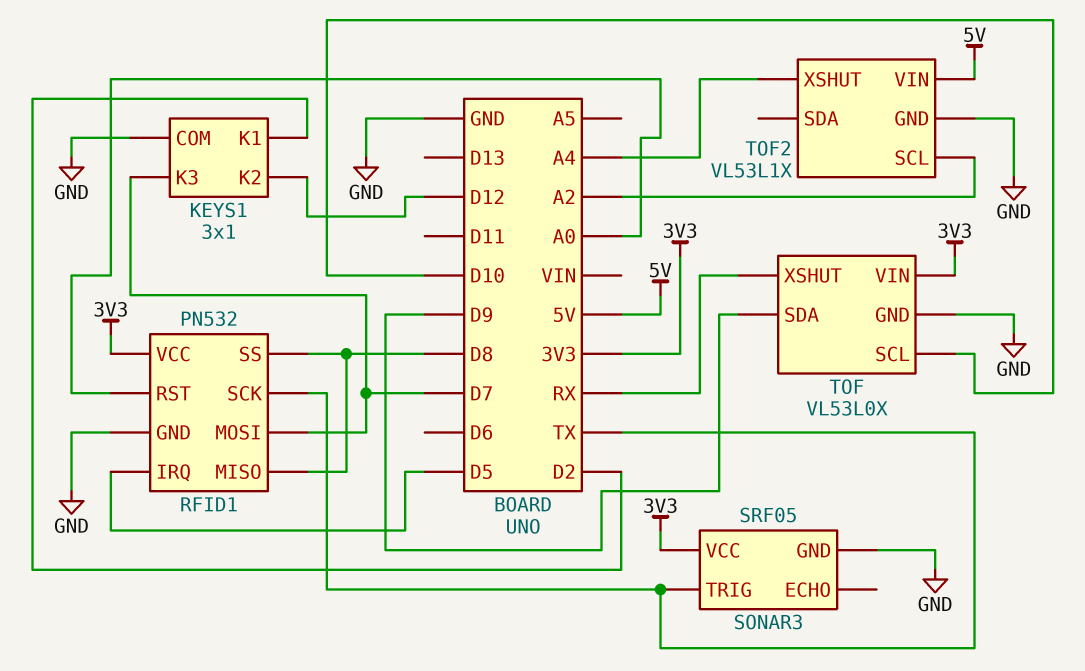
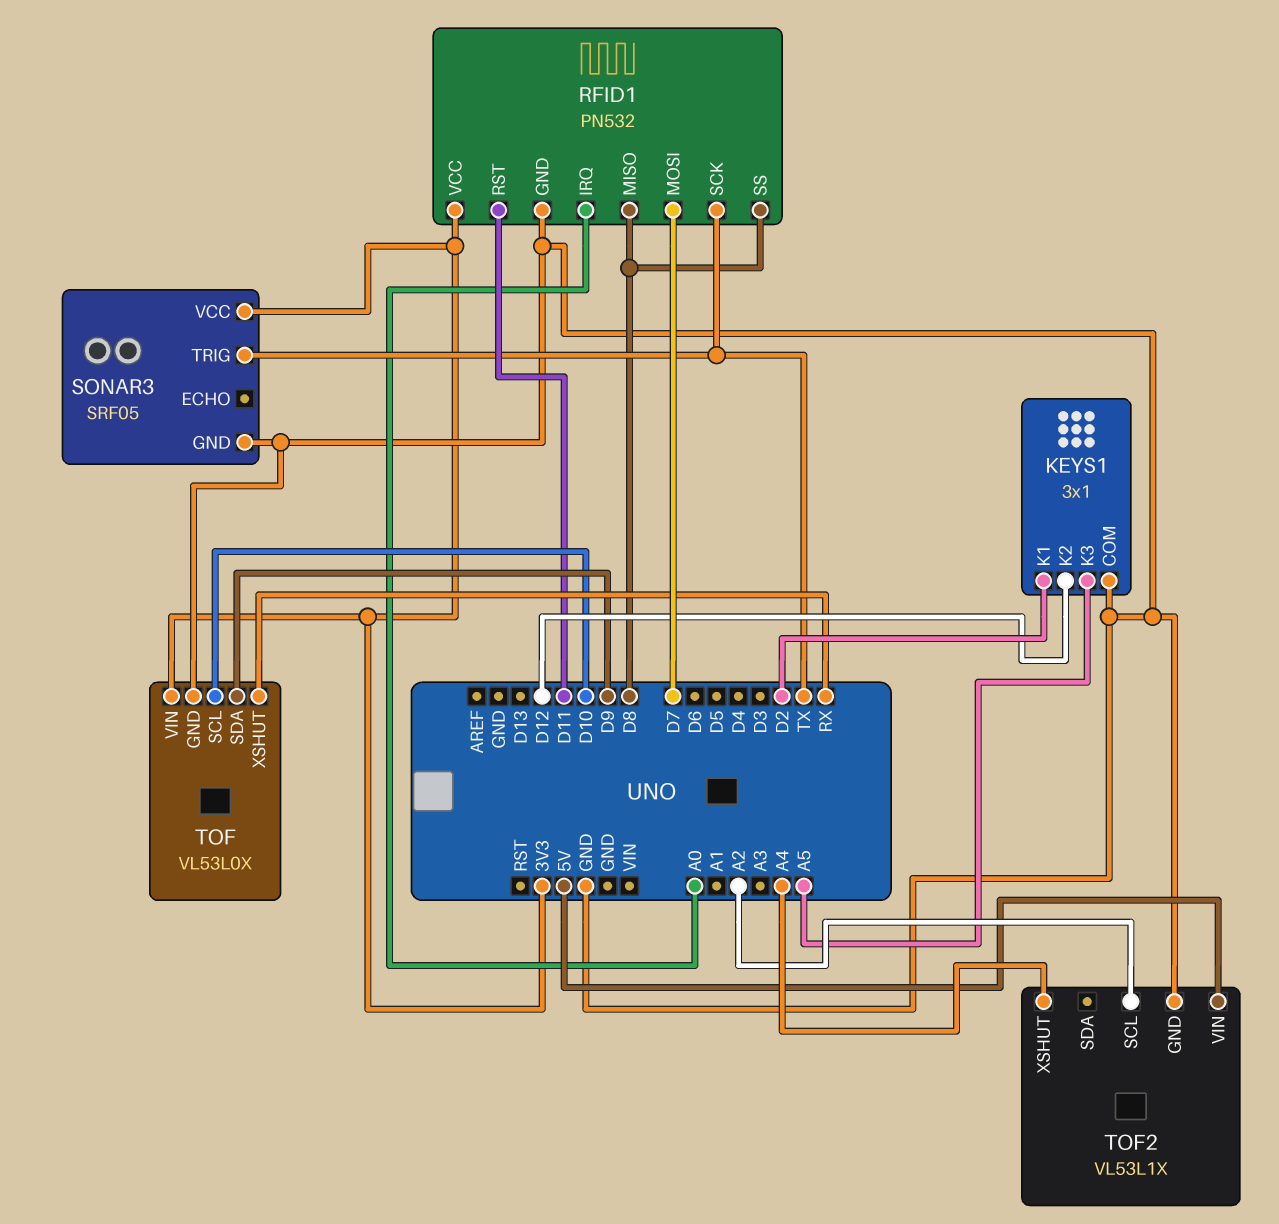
KEYS1 pin K3: D7 -> A5
RFID1 pin IRQ: D5 -> A0
RFID1 pin RST: A0 -> D11

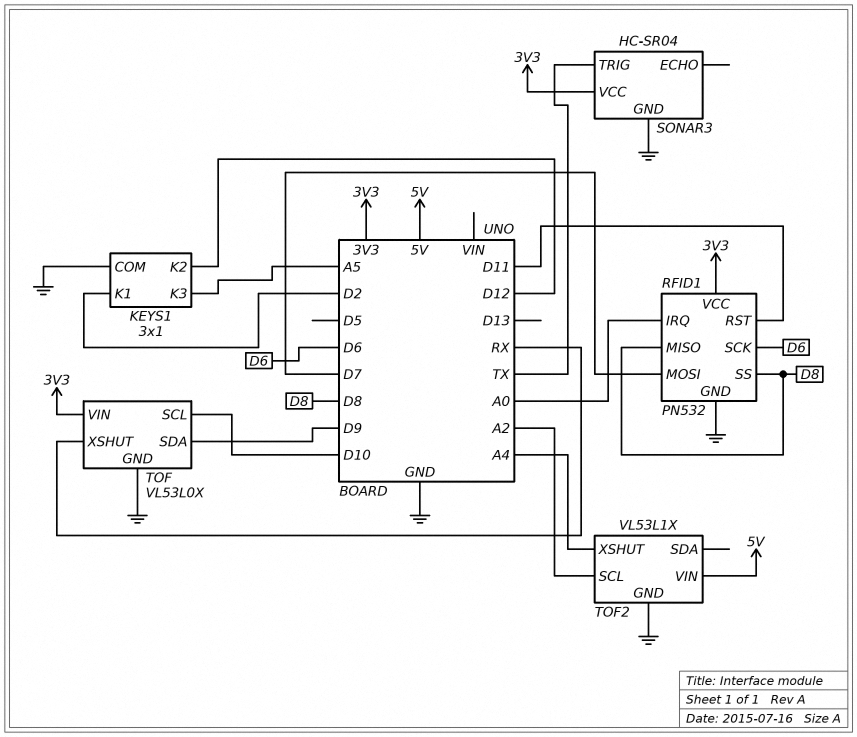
RFID1 pin SCK: TX -> D6
SONAR3: SRF05 -> HC-SR04

